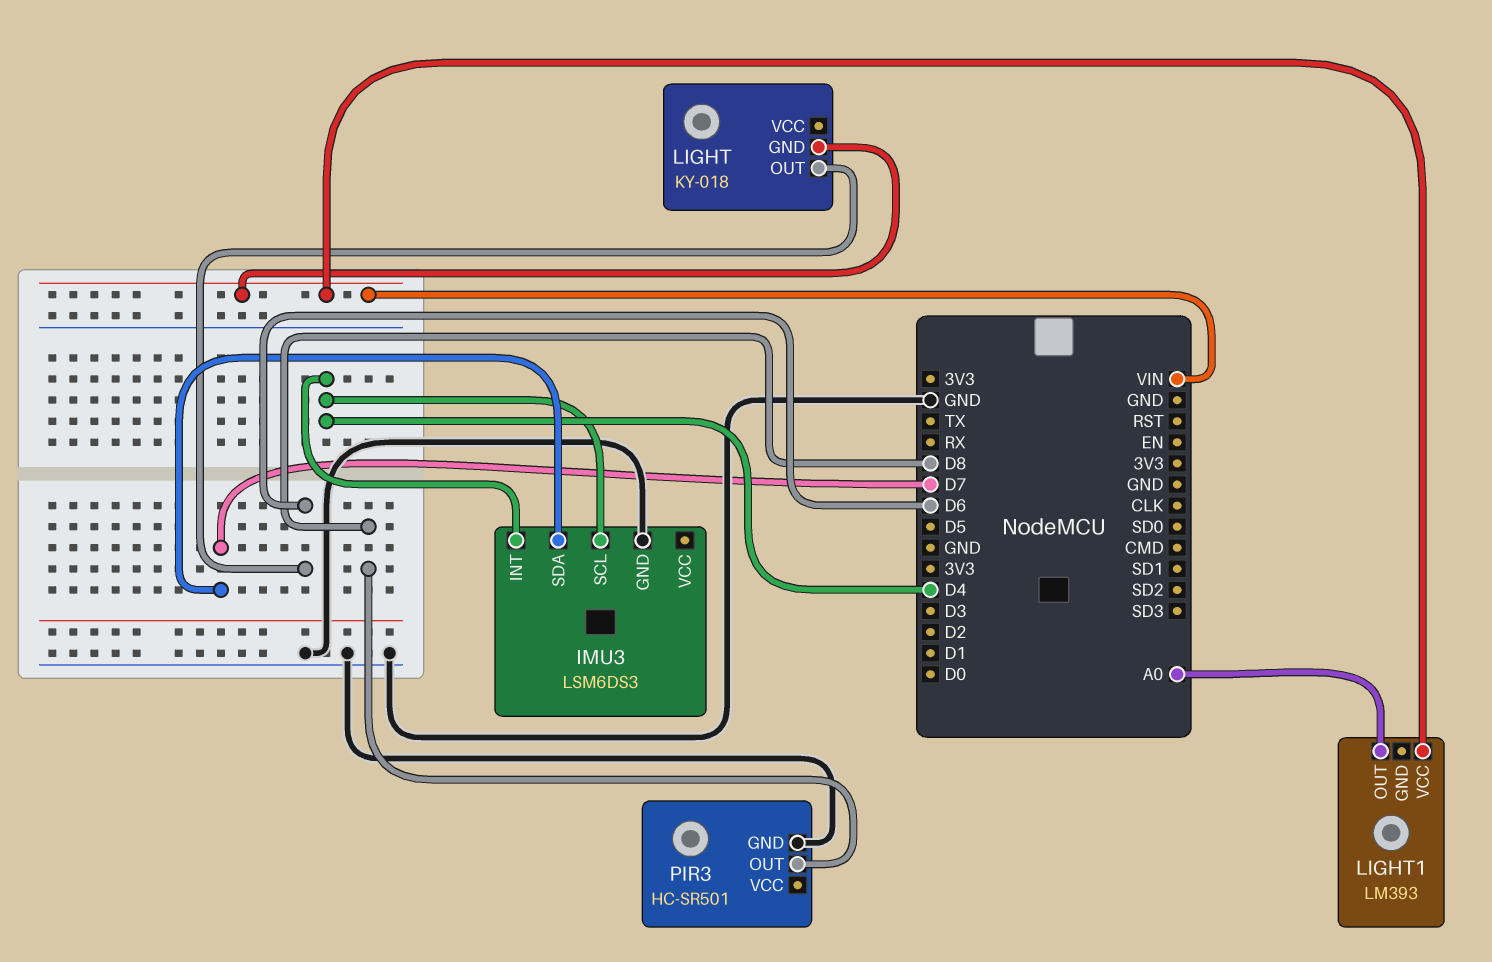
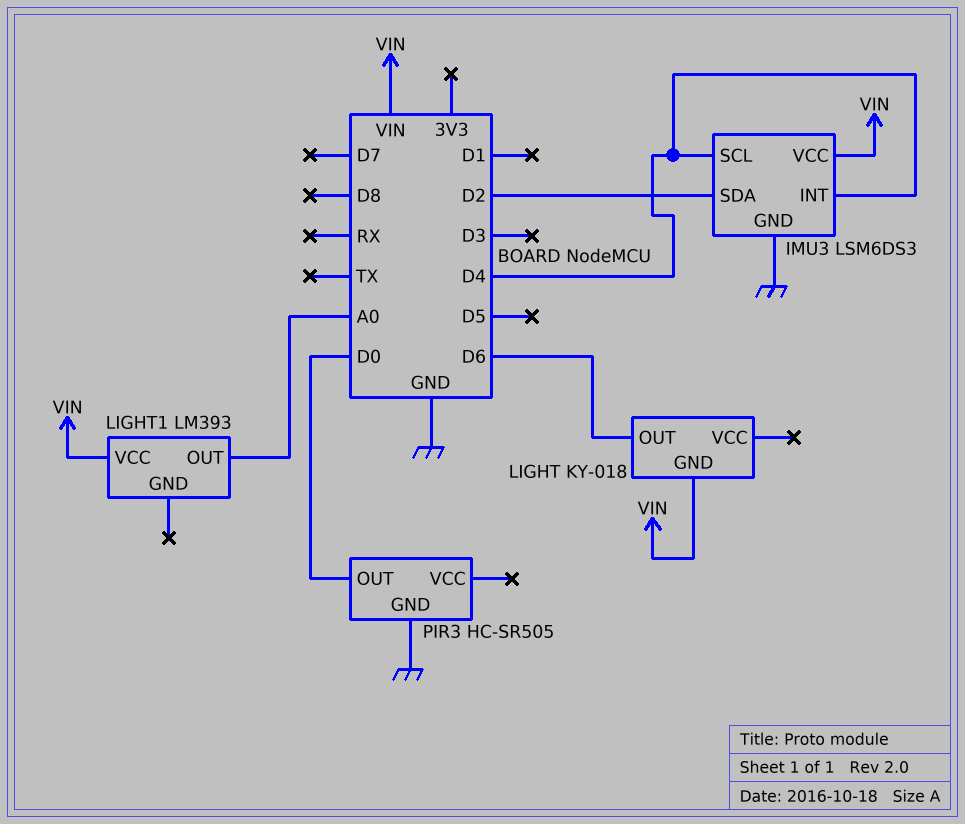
IMU3 pin SDA: D7 -> D2
IMU3 pin VCC: none -> VIN
PIR3: HC-SR501 -> HC-SR505
PIR3 pin OUT: D8 -> D0

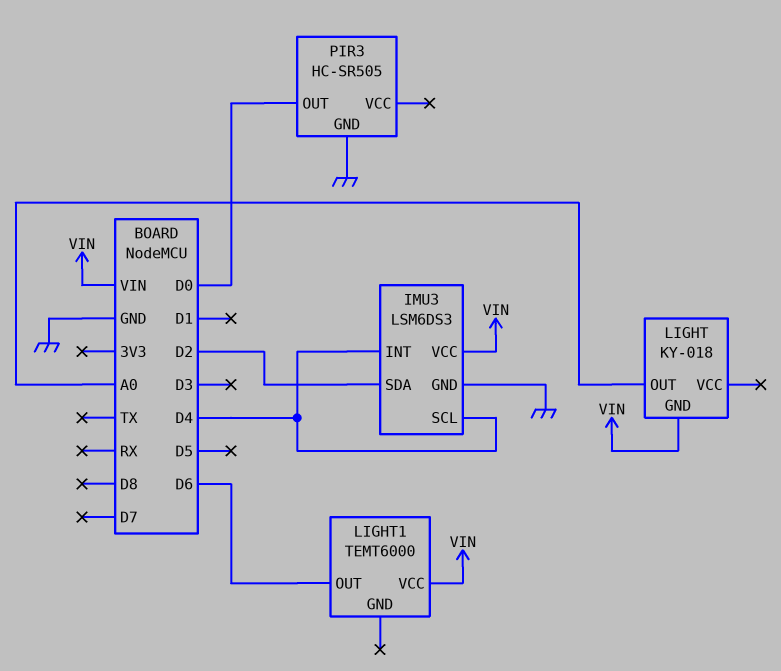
LIGHT pin OUT: D6 -> A0
LIGHT1: LM393 -> TEMT6000
LIGHT1 pin OUT: A0 -> D6

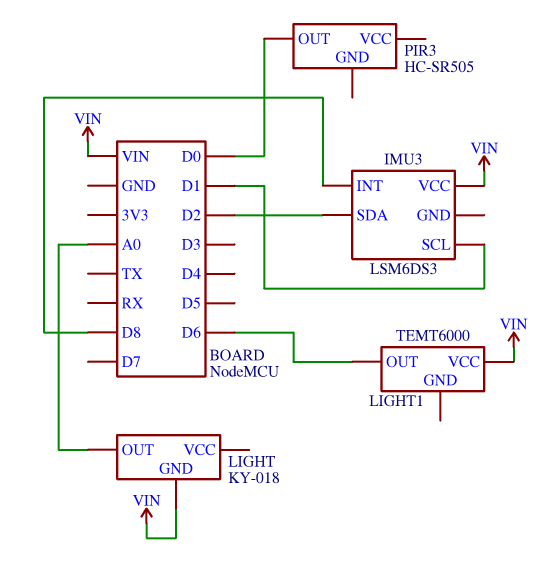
IMU3 pin GND: GND -> none
IMU3 pin INT: D4 -> D8
IMU3 pin SCL: D4 -> D1
PIR3 pin GND: GND -> none

